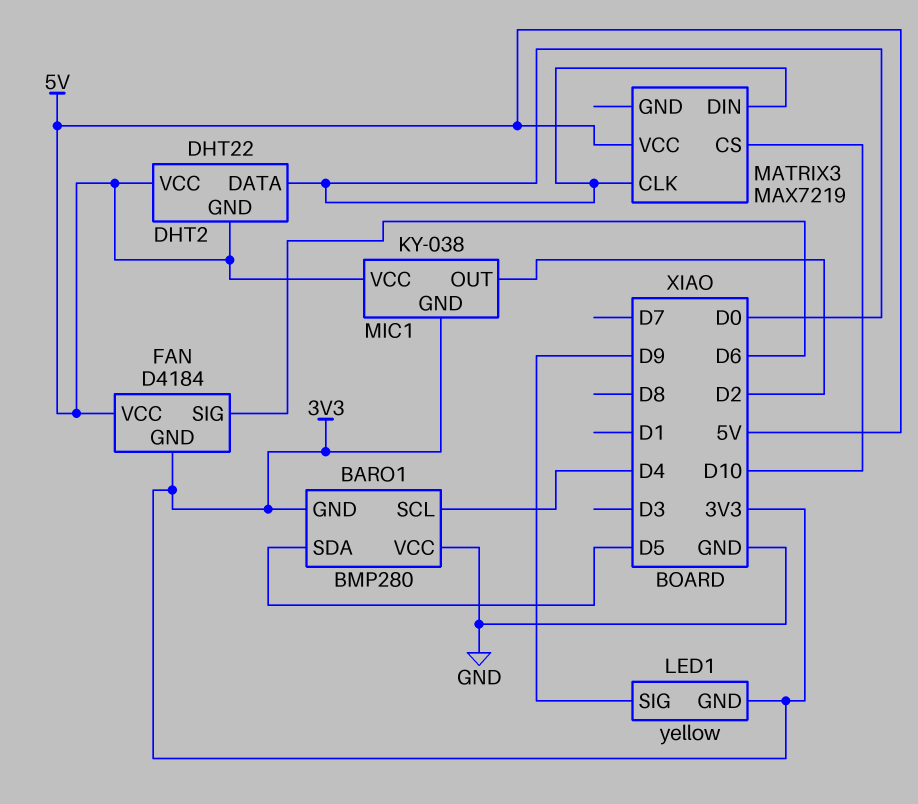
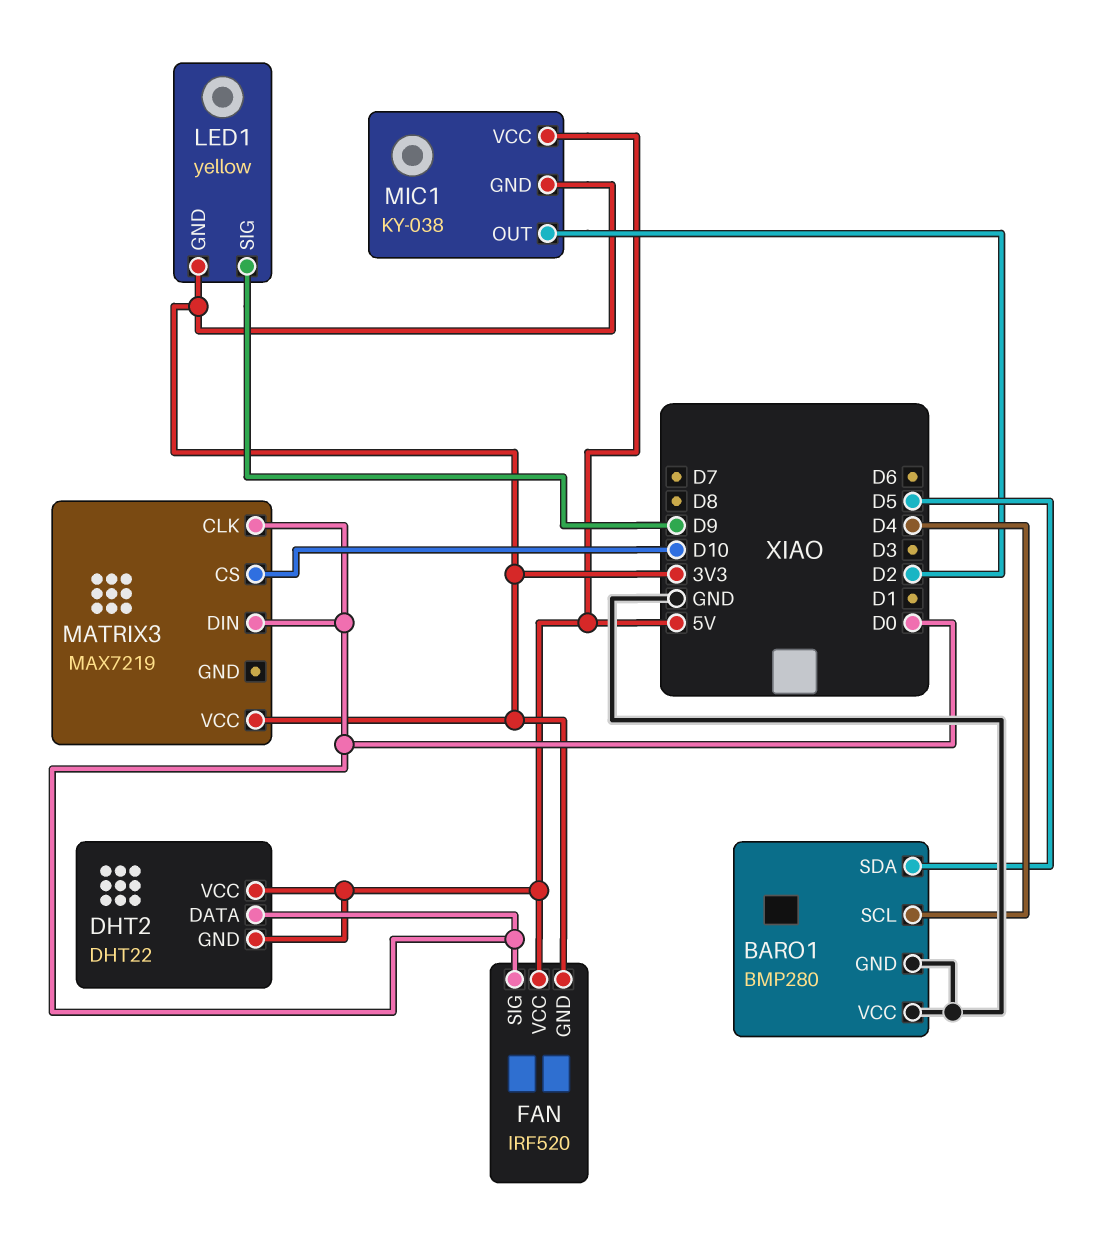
BARO1 pin GND: 3V3 -> GND
FAN: D4184 -> IRF520
FAN pin SIG: D6 -> D0
MATRIX3 pin VCC: 5V -> 3V3

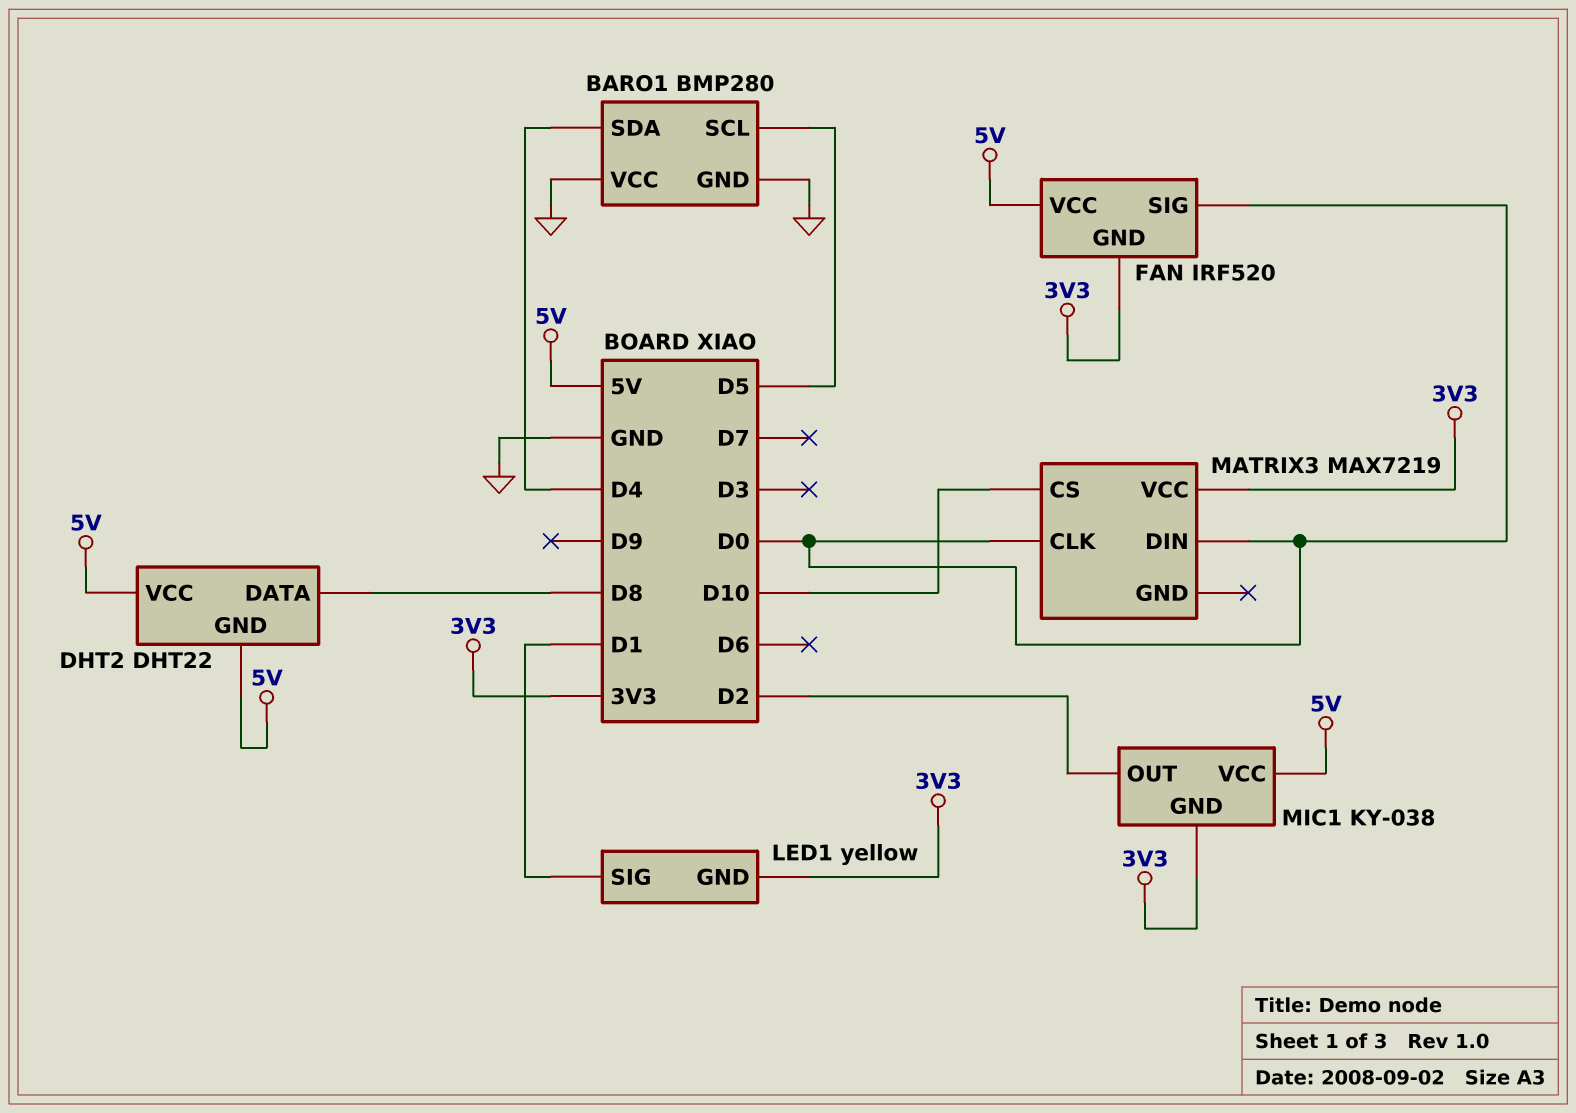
BARO1 pin SCL: D4 -> D5
BARO1 pin SDA: D5 -> D4
DHT2 pin DATA: D0 -> D8
LED1 pin SIG: D9 -> D1

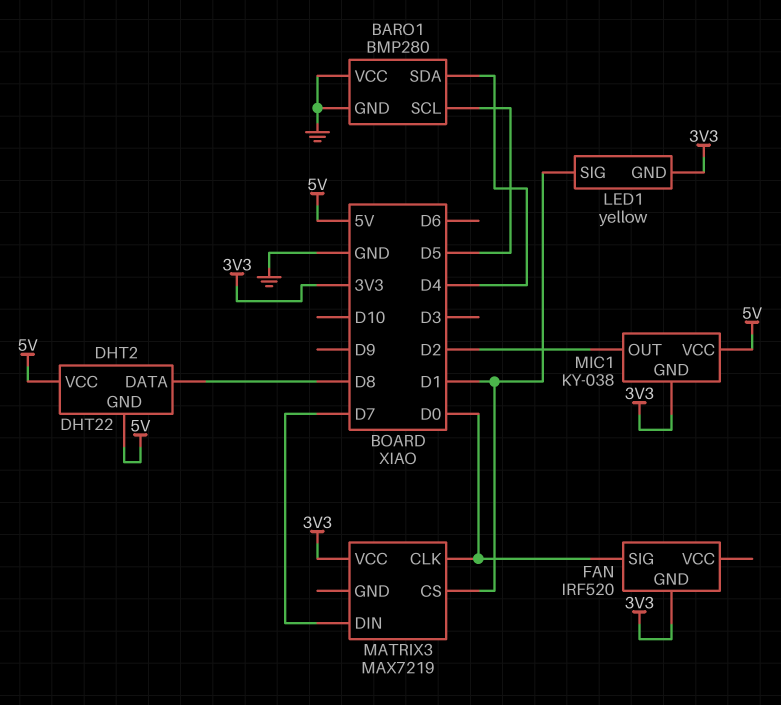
FAN pin VCC: 5V -> none
MATRIX3 pin CS: D10 -> D1
MATRIX3 pin DIN: D0 -> D7

